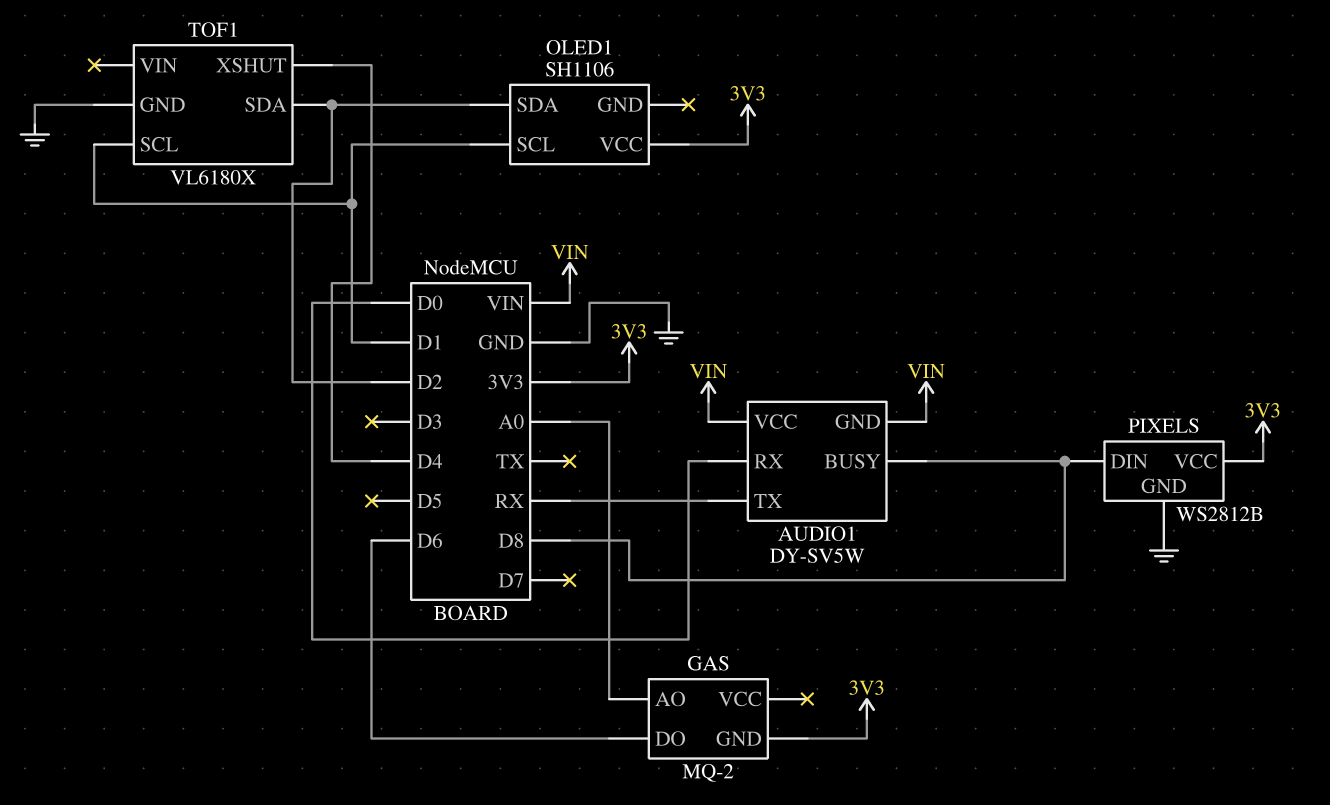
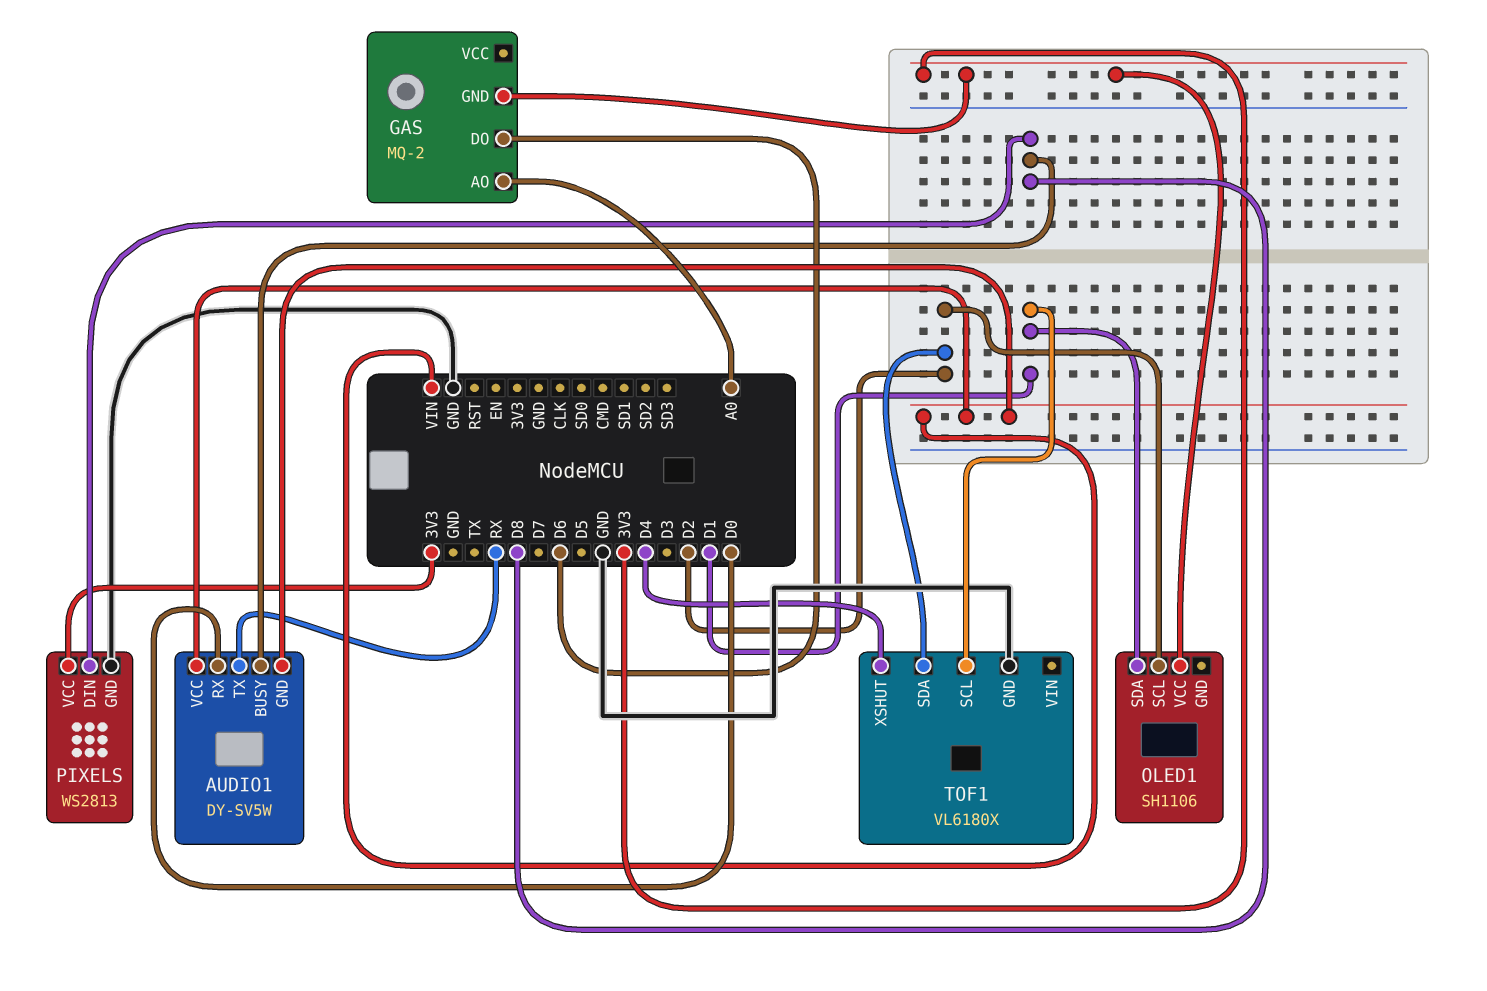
OLED1 pin SCL: D1 -> D2
OLED1 pin SDA: D2 -> D1
PIXELS: WS2812B -> WS2813

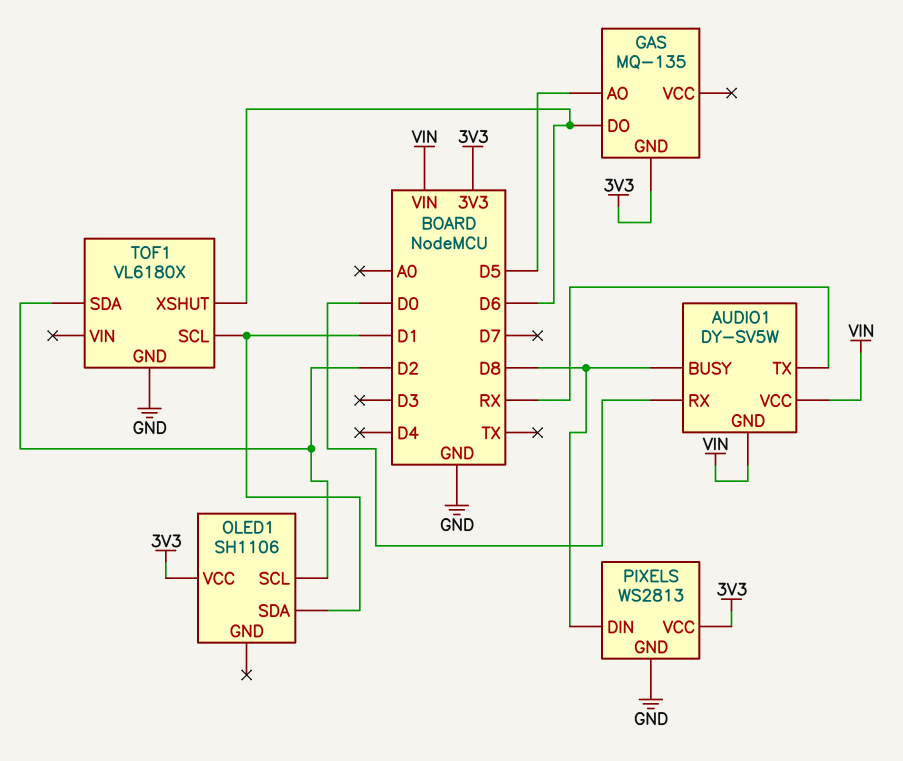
GAS: MQ-2 -> MQ-135
GAS pin AO: A0 -> D5
TOF1 pin XSHUT: D4 -> D6

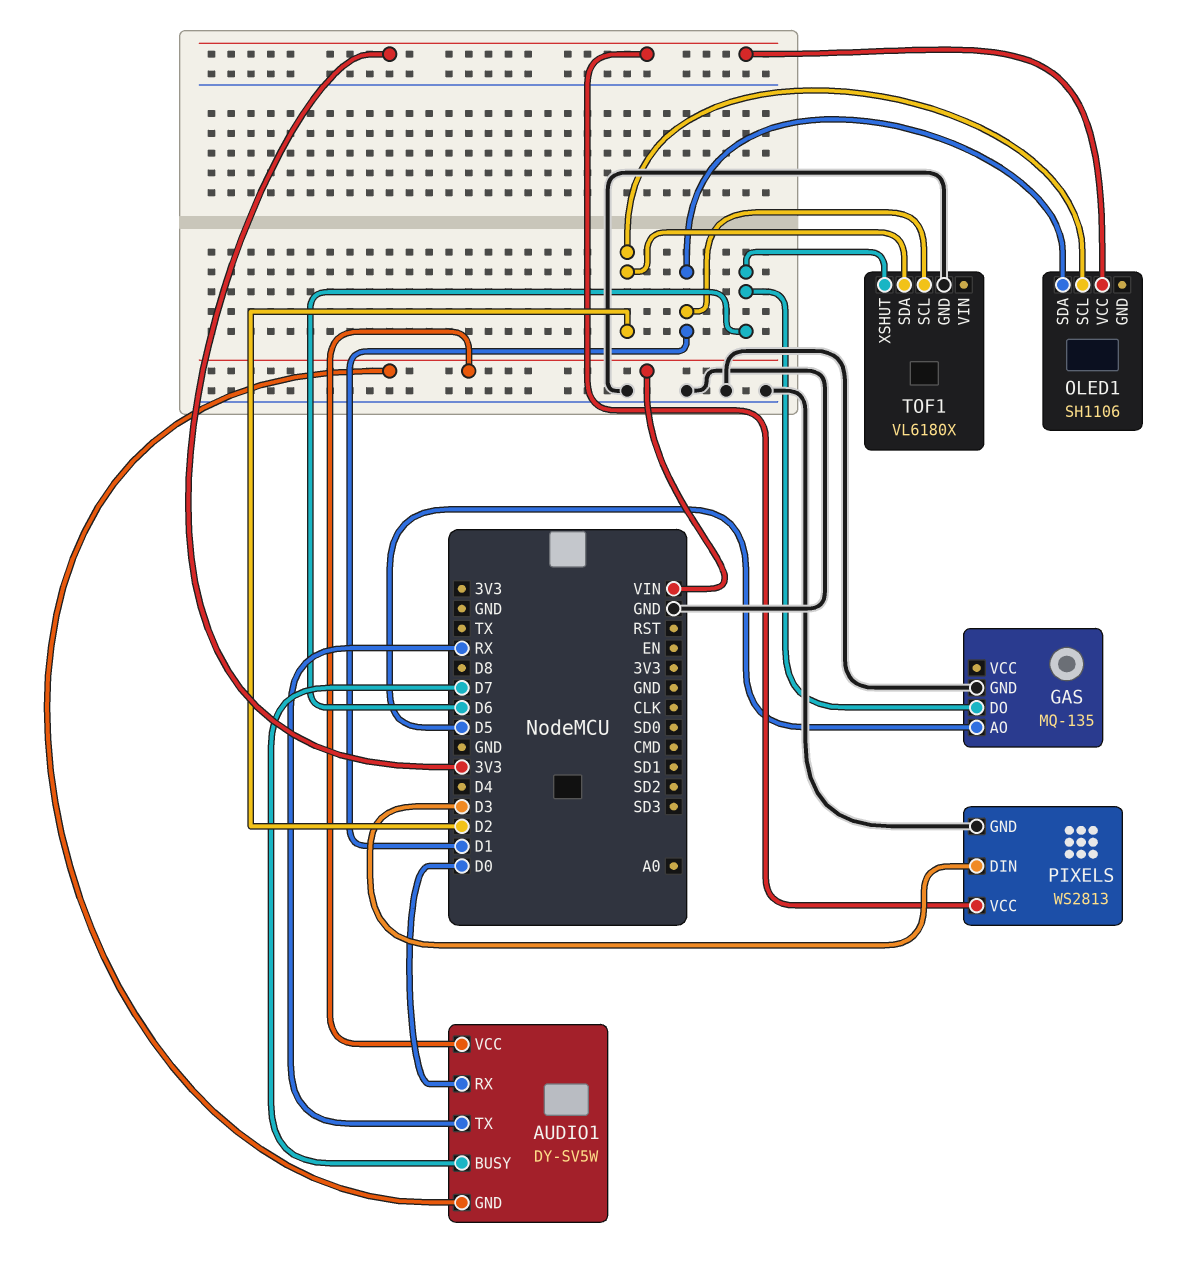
AUDIO1 pin BUSY: D8 -> D7
GAS pin GND: 3V3 -> GND
PIXELS pin DIN: D8 -> D3

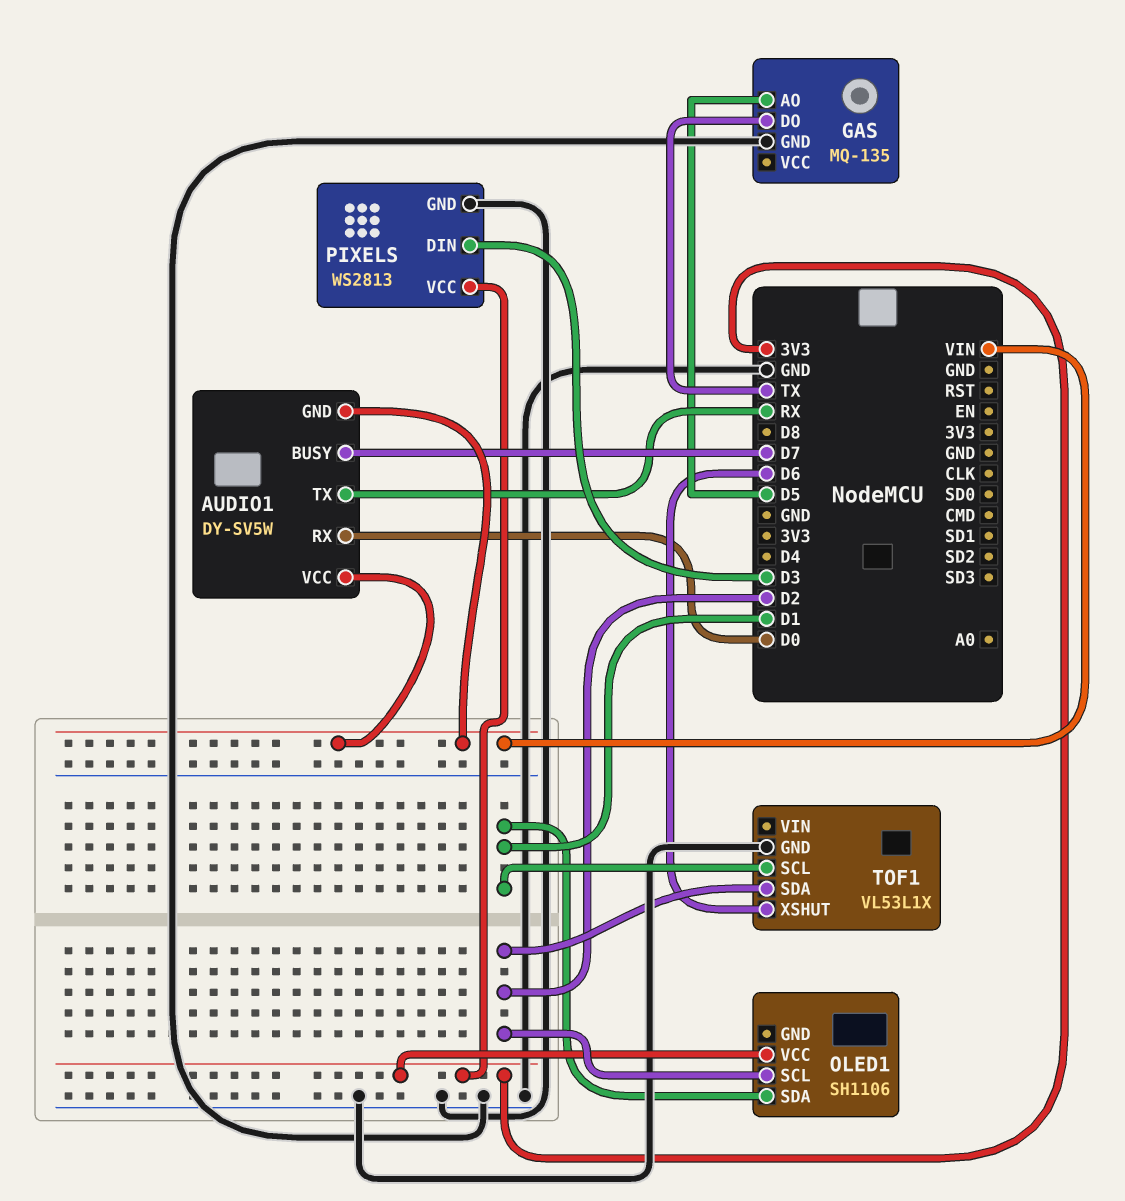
GAS pin DO: D6 -> TX
TOF1: VL6180X -> VL53L1X

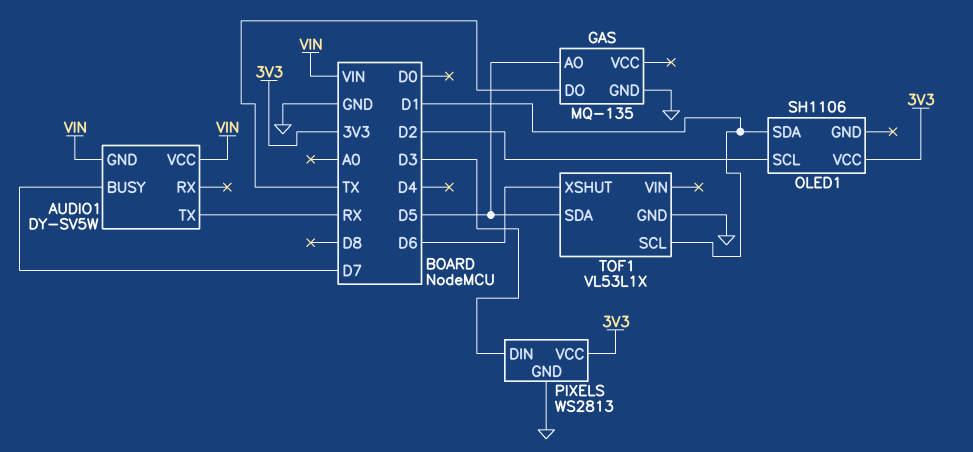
AUDIO1 pin RX: D0 -> none
TOF1 pin SDA: D2 -> D5

